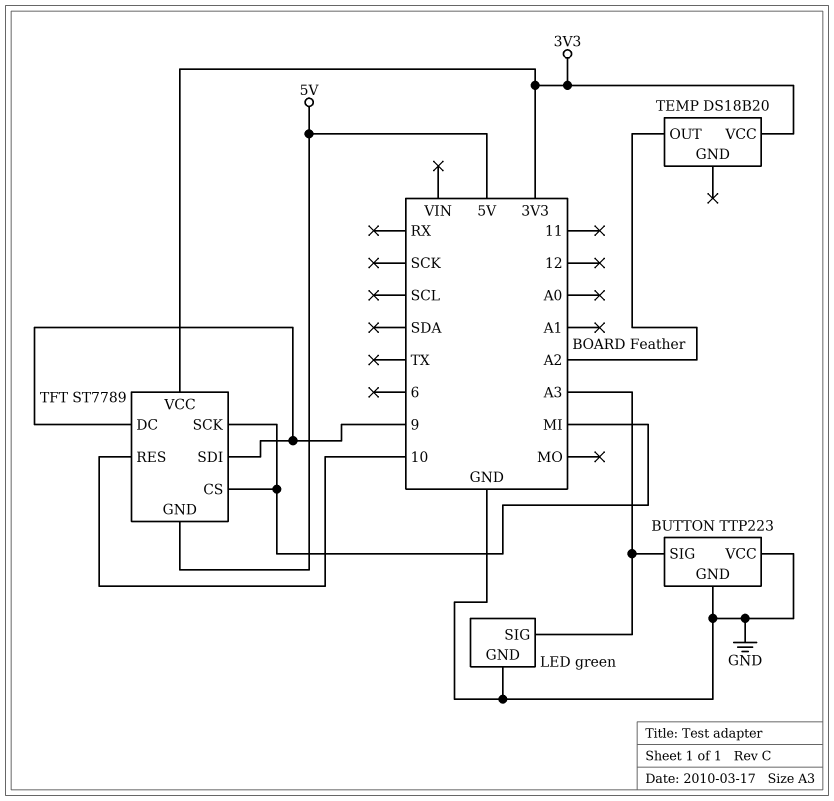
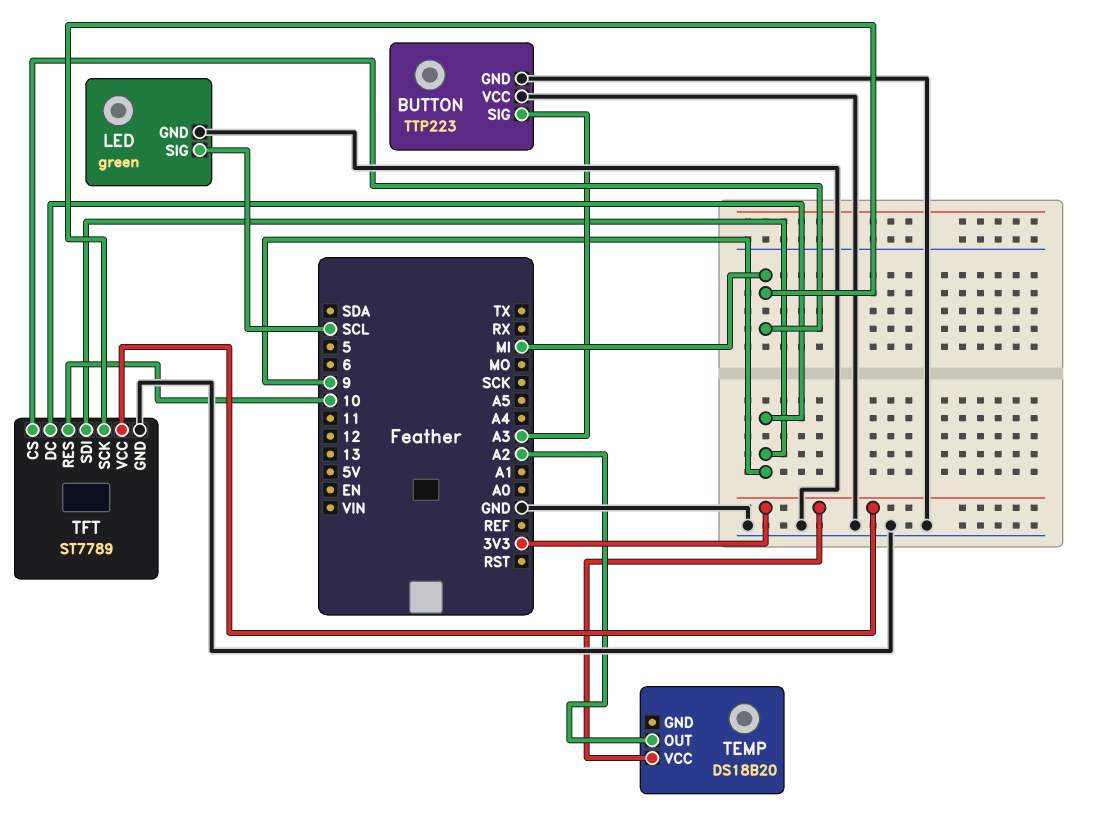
LED pin SIG: A3 -> SCL
TFT pin GND: 5V -> GND

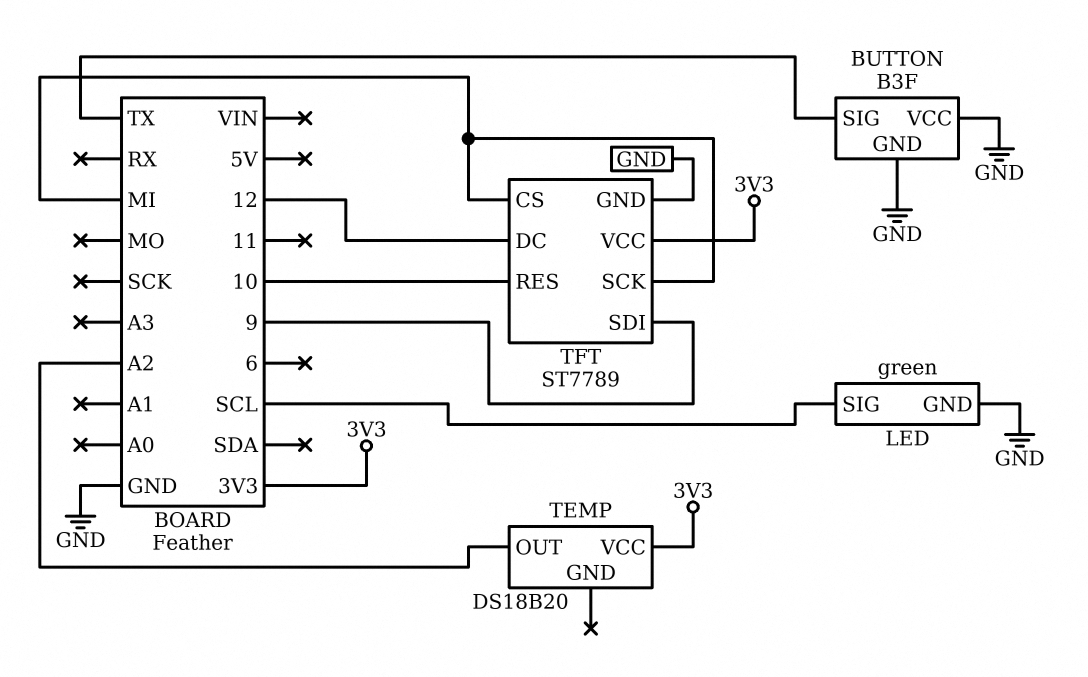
BUTTON: TTP223 -> B3F
BUTTON pin SIG: A3 -> TX
TFT pin DC: 9 -> 12

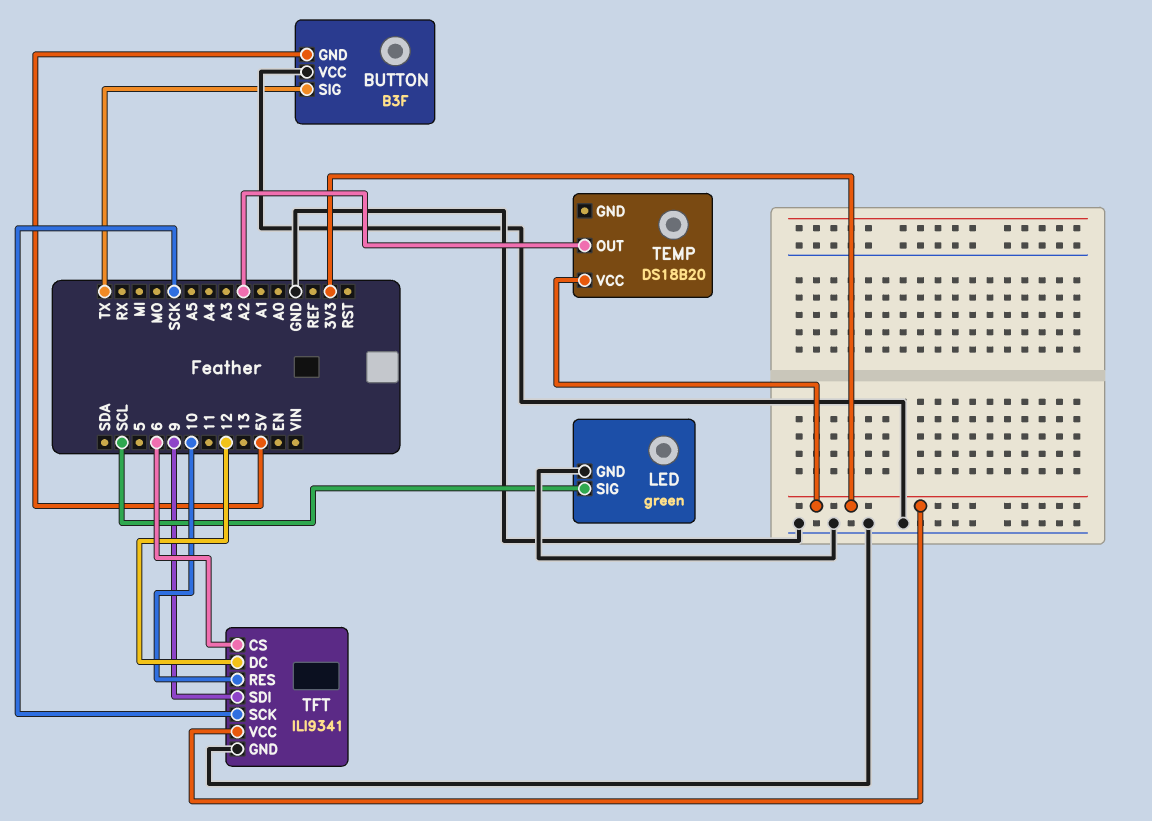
BUTTON pin GND: GND -> 5V
TFT: ST7789 -> ILI9341
TFT pin CS: MI -> 6
TFT pin SCK: MI -> SCK

